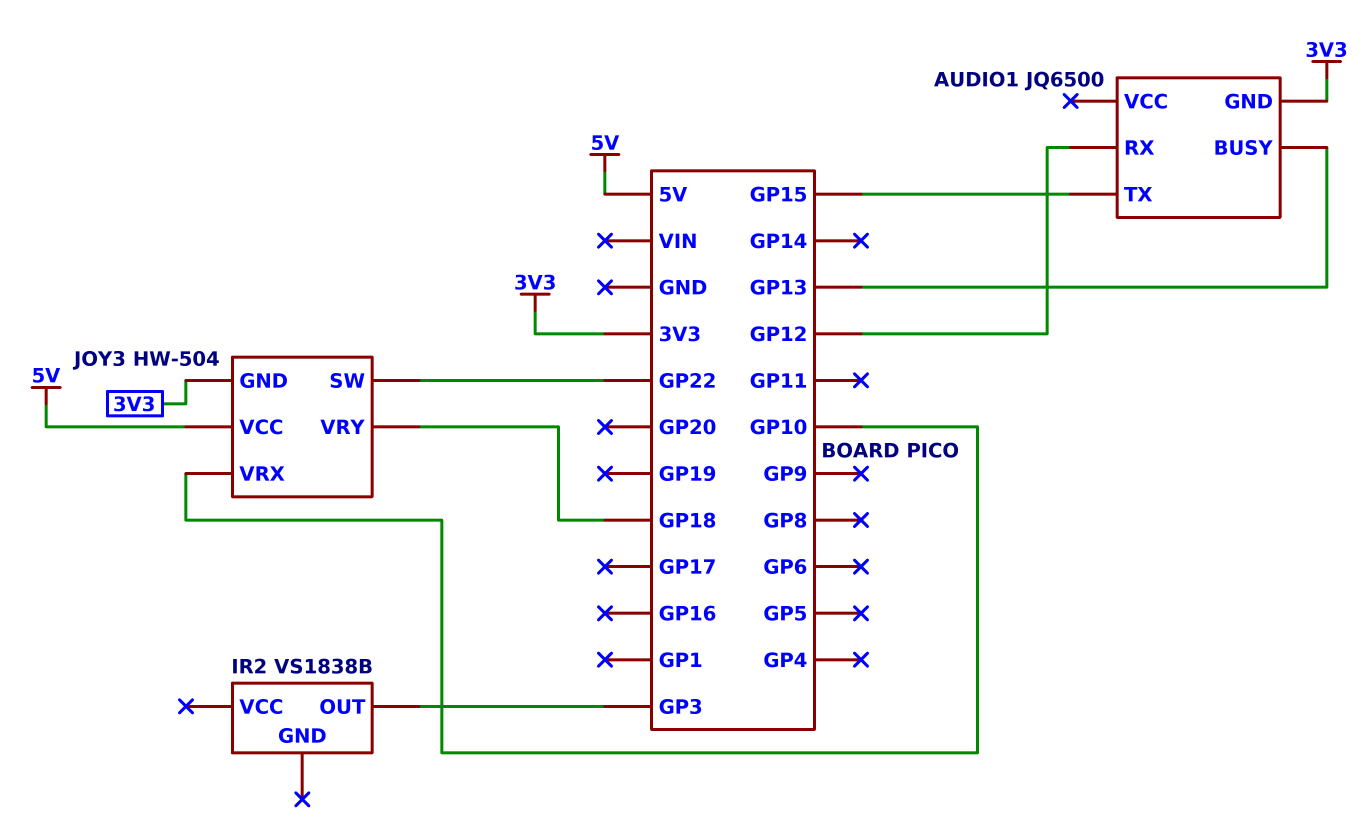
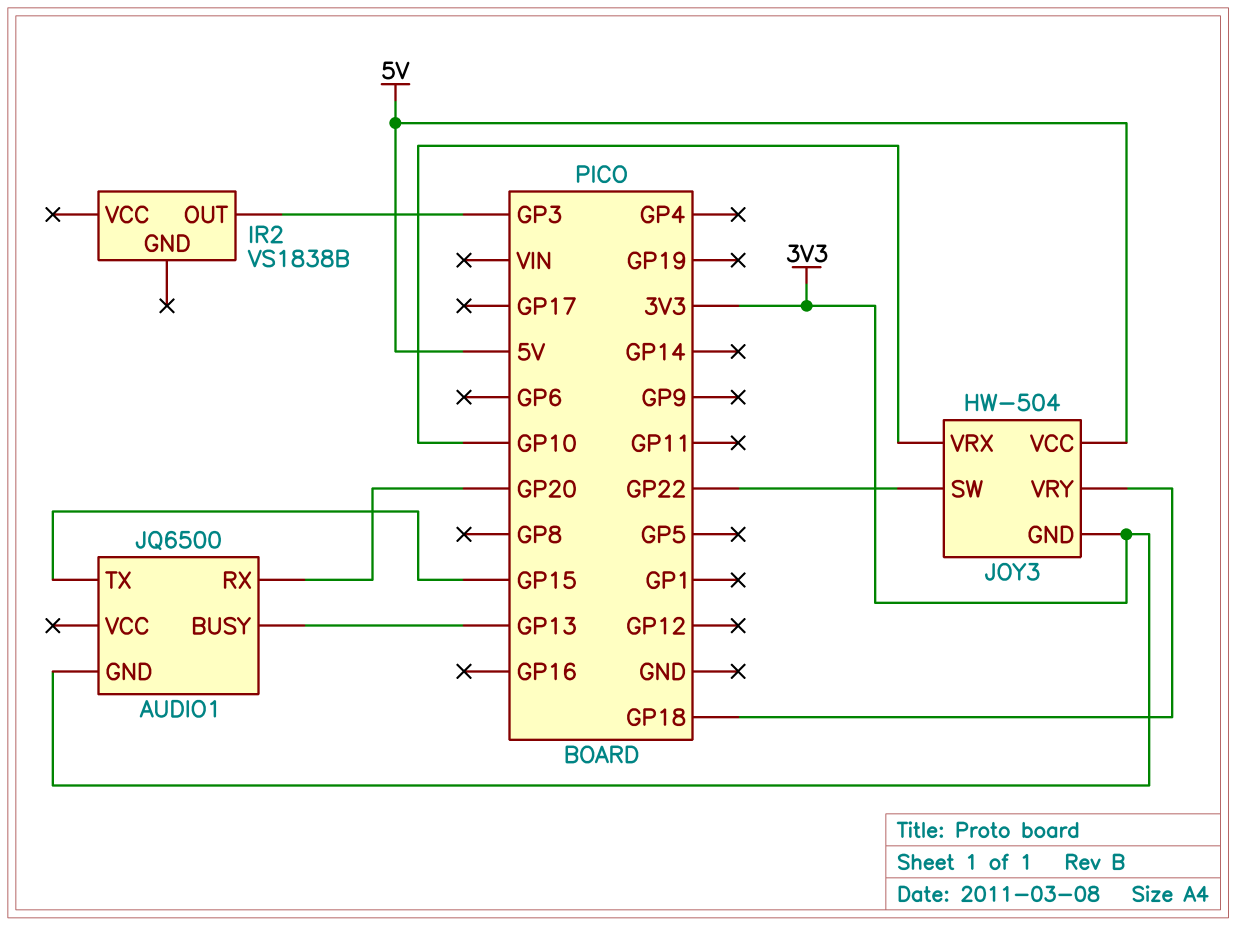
AUDIO1 pin RX: GP12 -> GP20

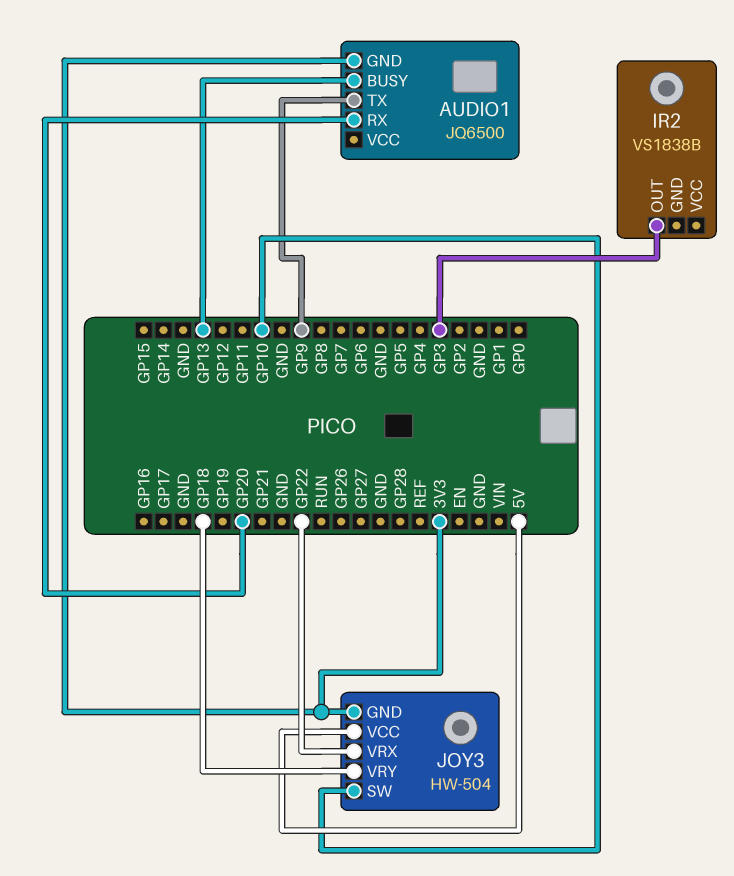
AUDIO1 pin TX: GP15 -> GP9
JOY3 pin SW: GP22 -> GP10
JOY3 pin VRX: GP10 -> GP22

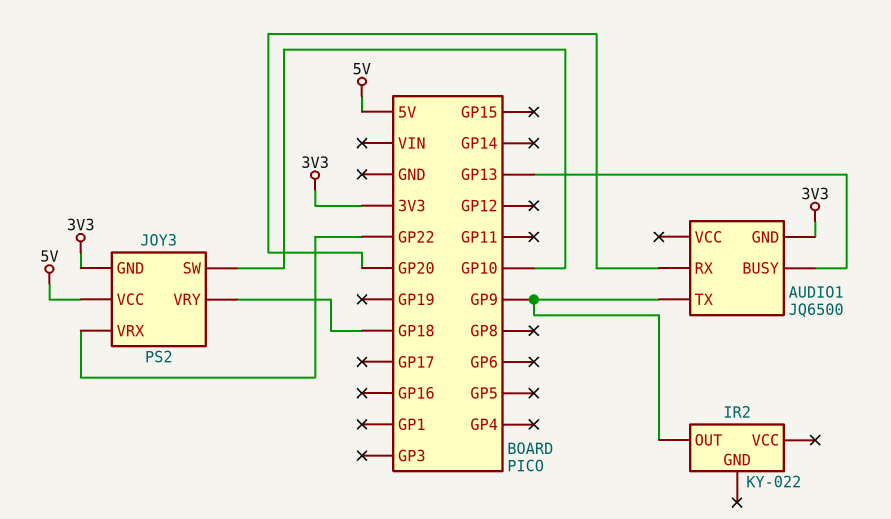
IR2: VS1838B -> KY-022
IR2 pin OUT: GP3 -> GP9
JOY3: HW-504 -> PS2

